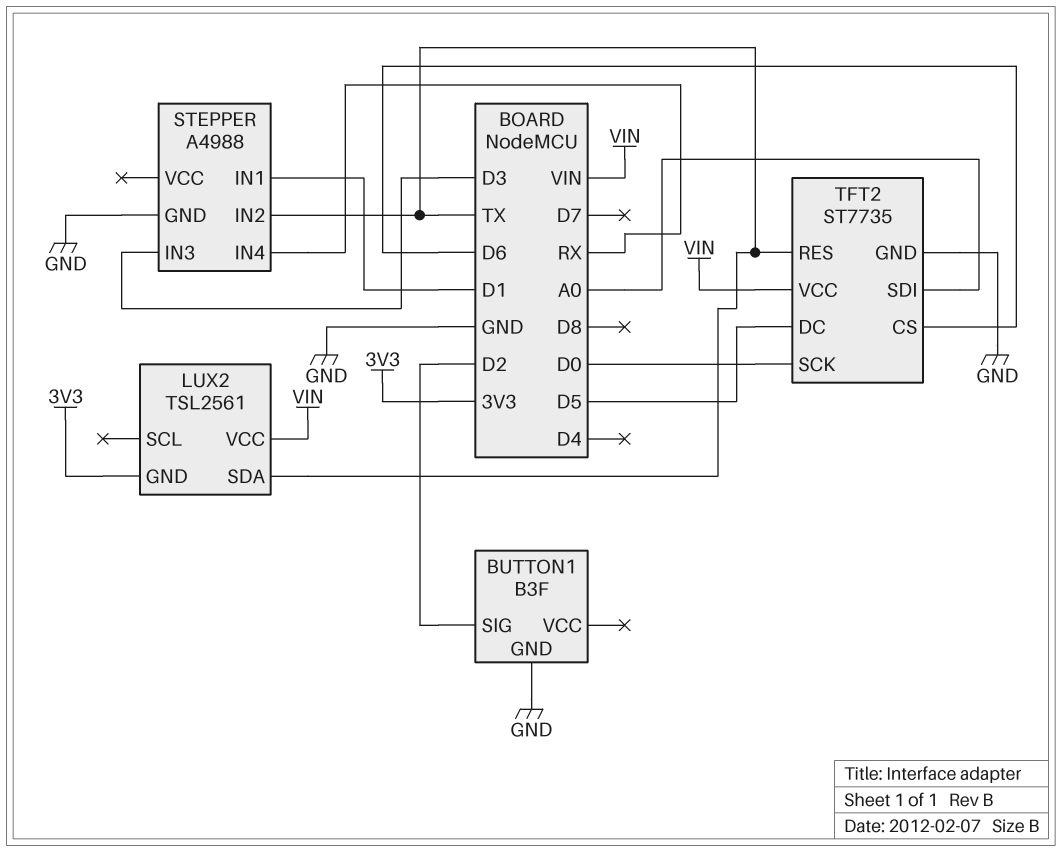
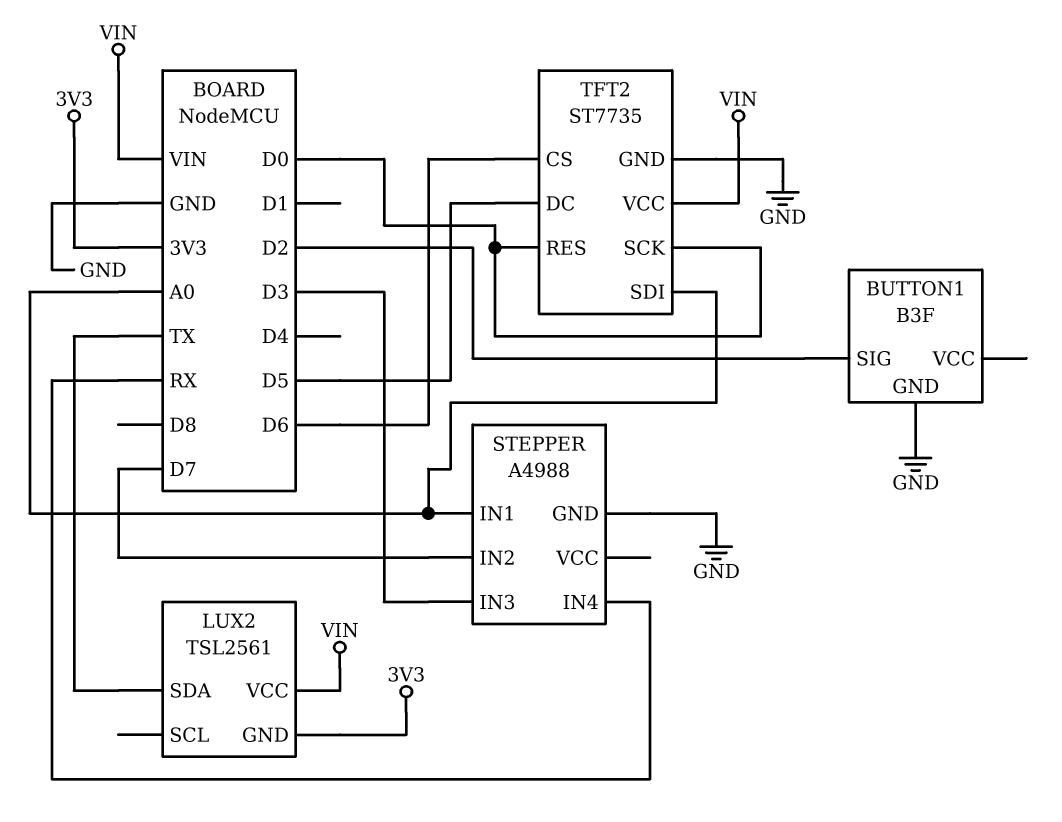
STEPPER pin IN1: D1 -> A0
STEPPER pin IN2: TX -> D7
TFT2 pin RES: TX -> D0

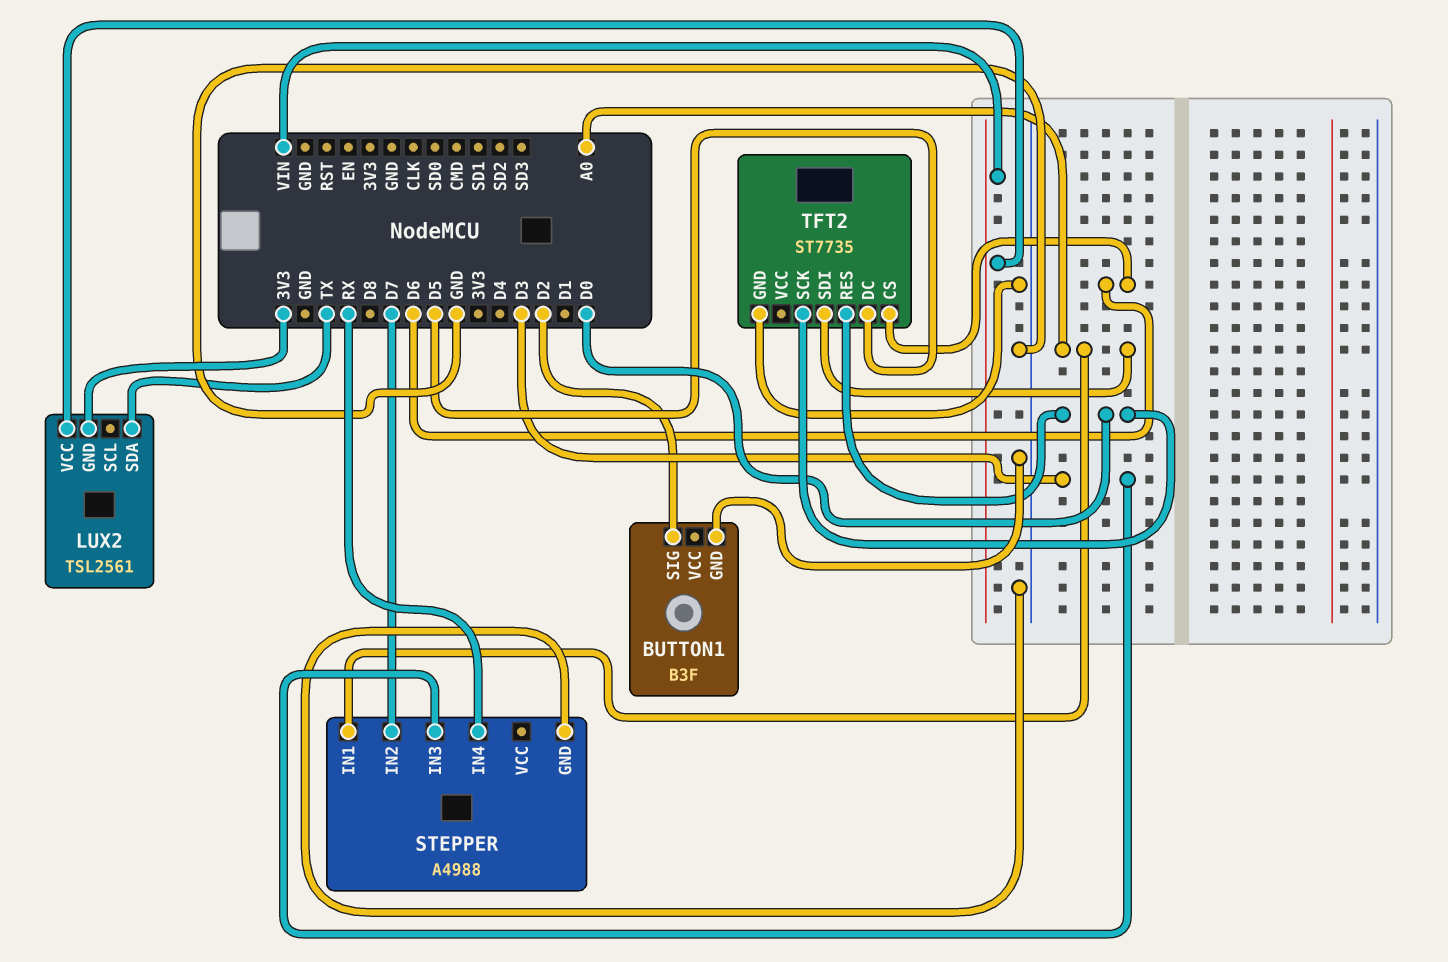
TFT2 pin VCC: VIN -> none

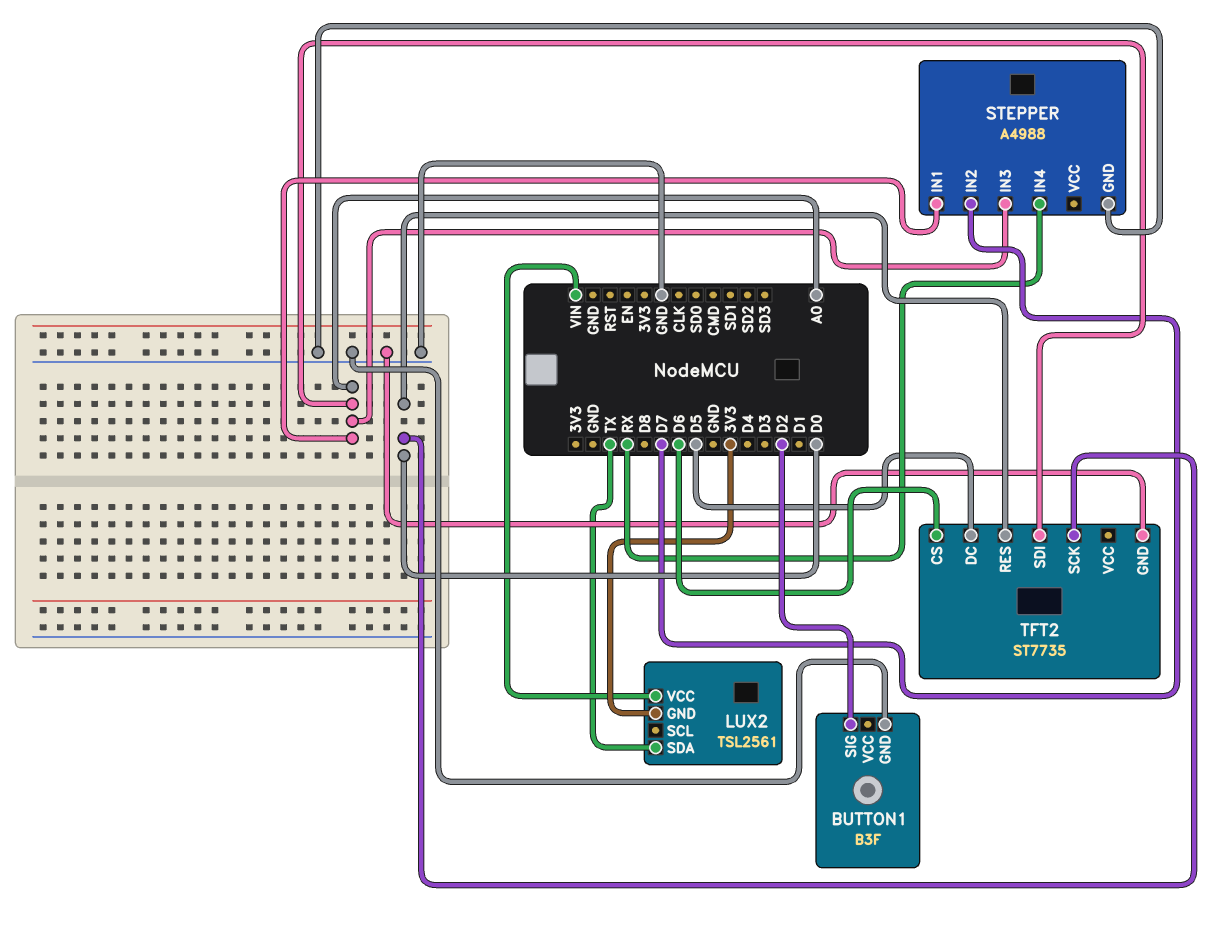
STEPPER pin IN3: D3 -> A0

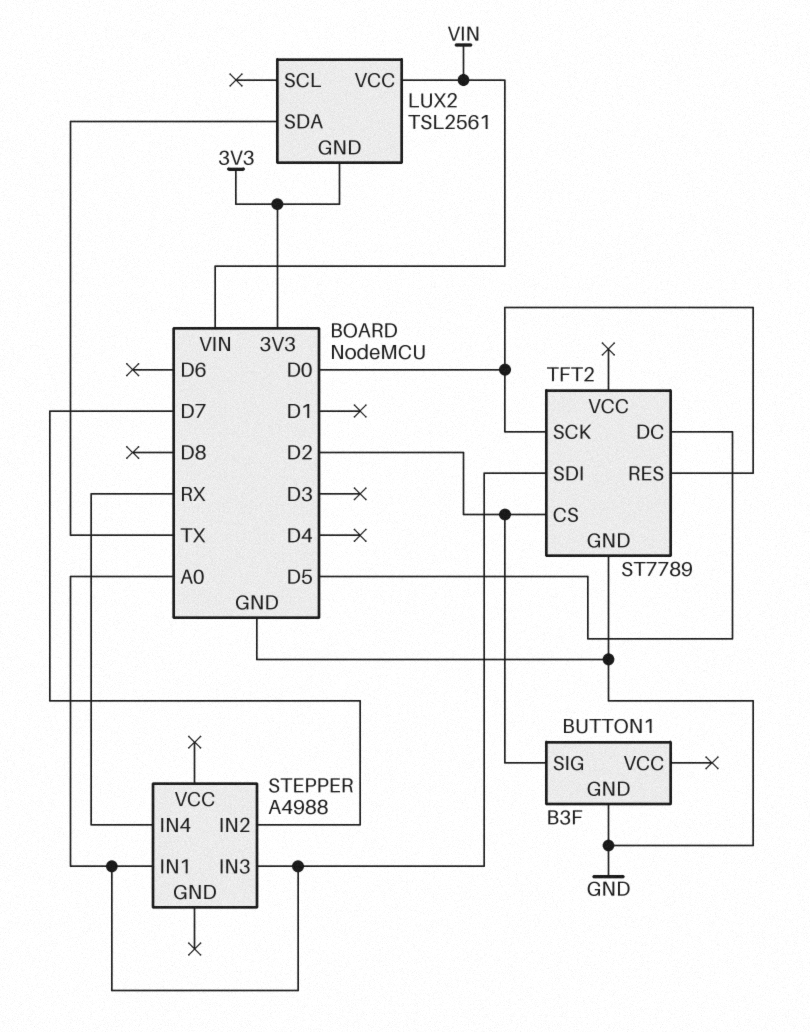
STEPPER pin GND: GND -> none
TFT2: ST7735 -> ST7789
TFT2 pin CS: D6 -> D2

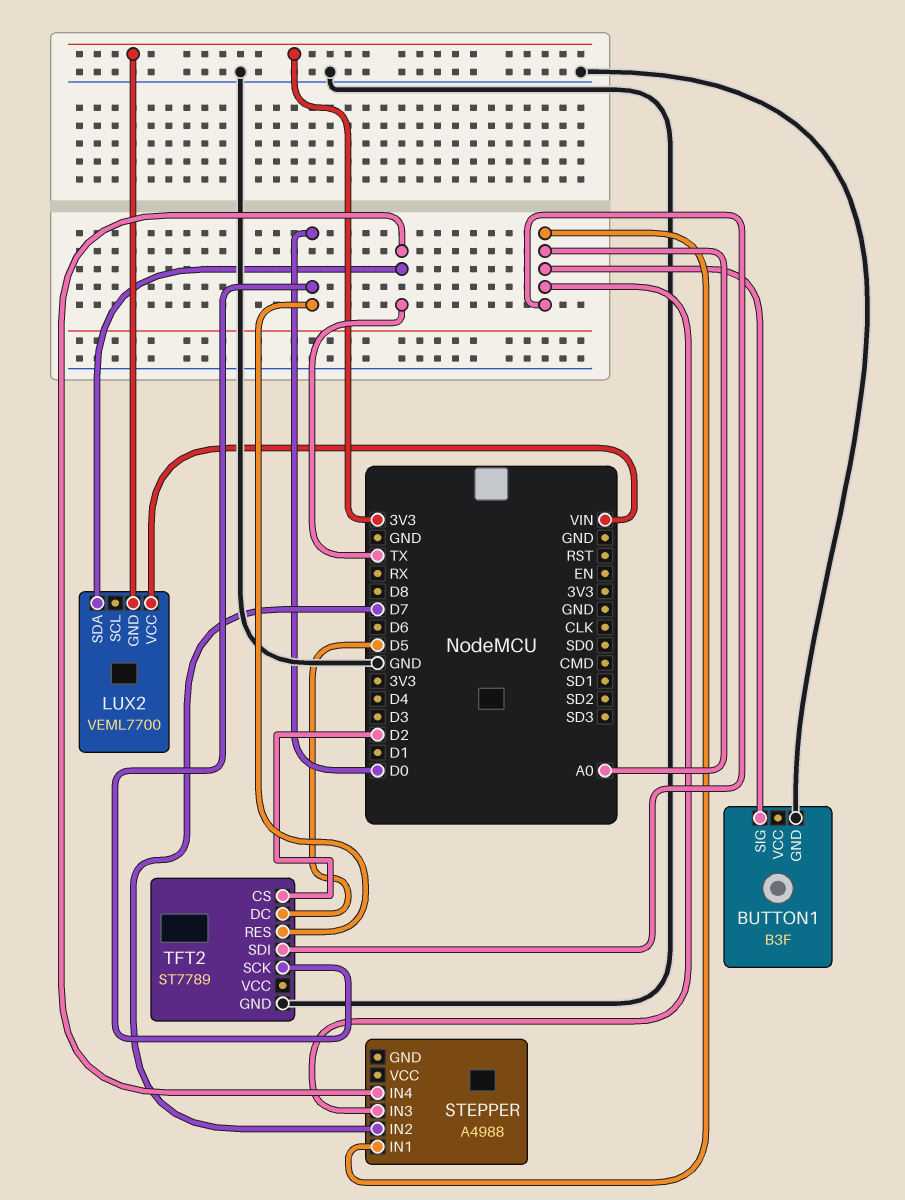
BUTTON1 pin SIG: D2 -> A0
LUX2: TSL2561 -> VEML7700
STEPPER pin IN4: RX -> TX

